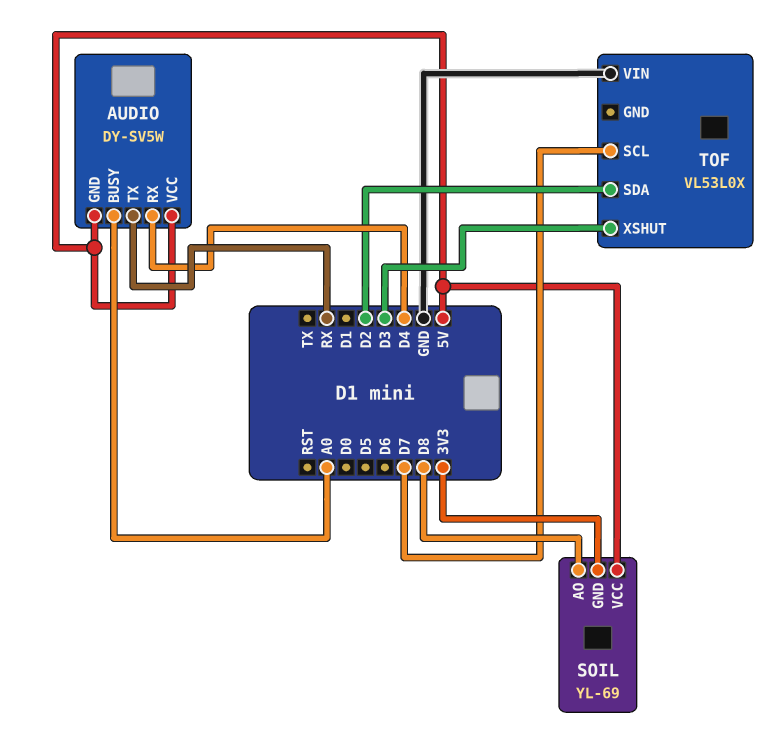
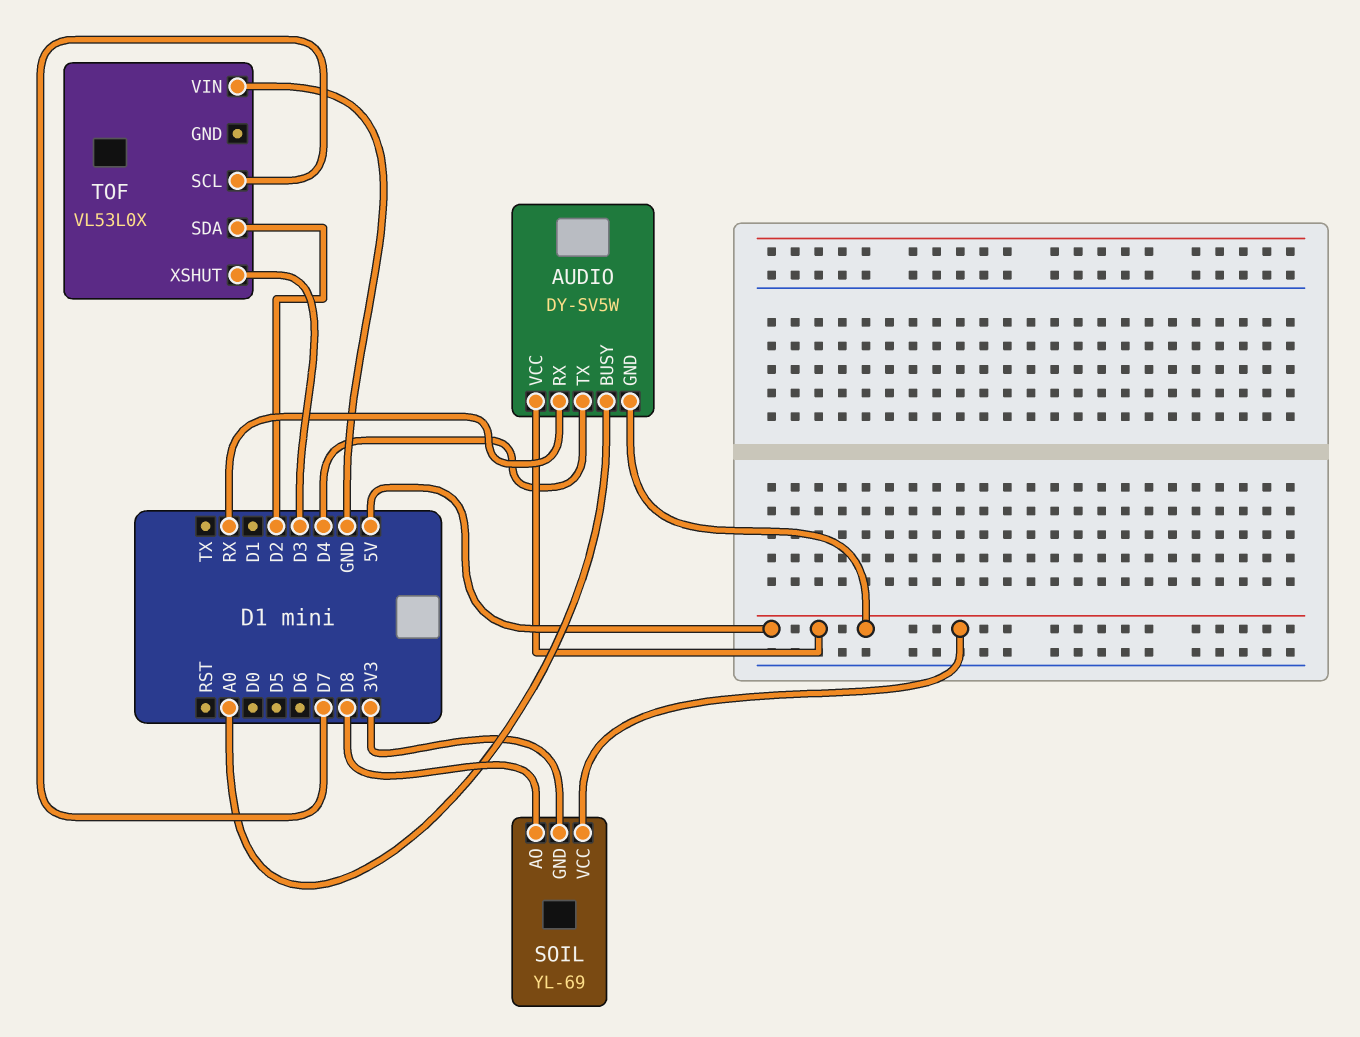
AUDIO pin RX: D4 -> RX
AUDIO pin TX: RX -> D4

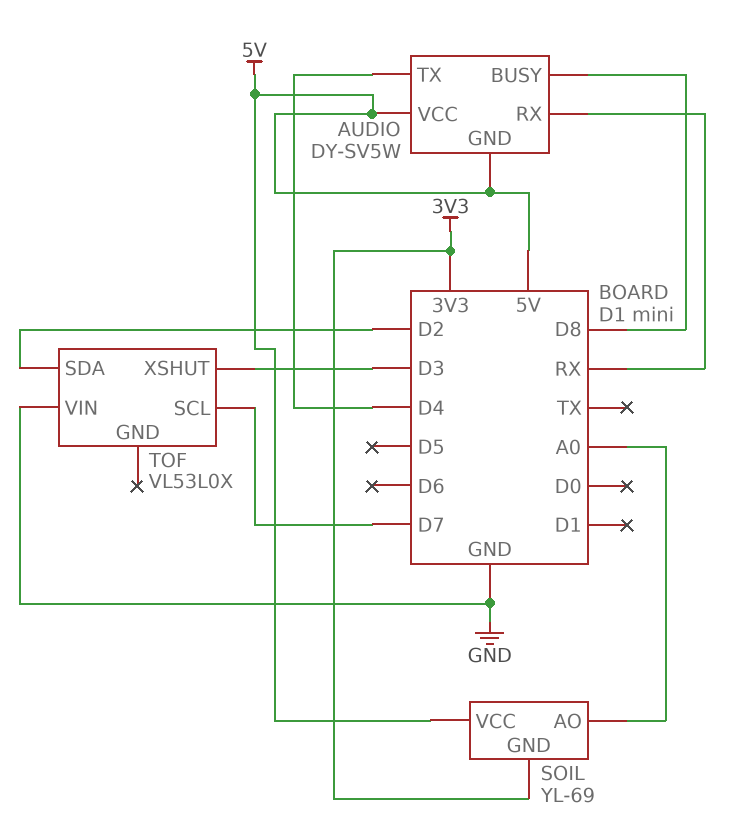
AUDIO pin BUSY: A0 -> D8
SOIL pin AO: D8 -> A0

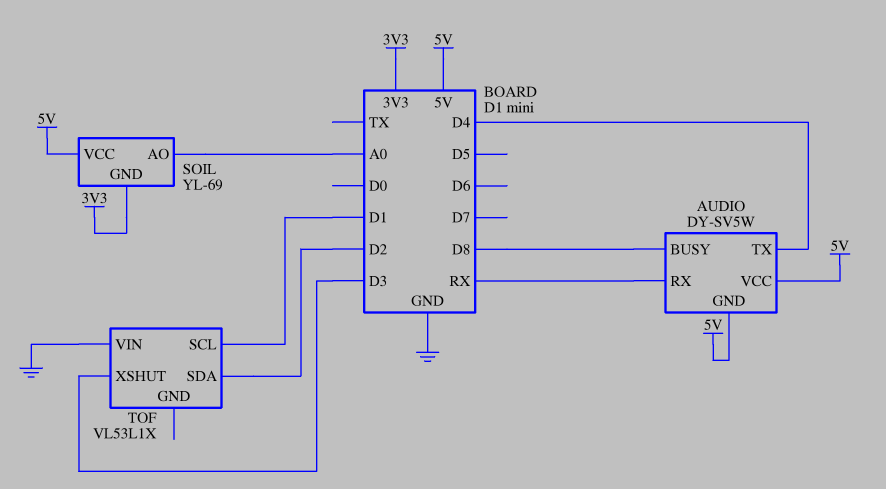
TOF: VL53L0X -> VL53L1X
TOF pin SCL: D7 -> D1

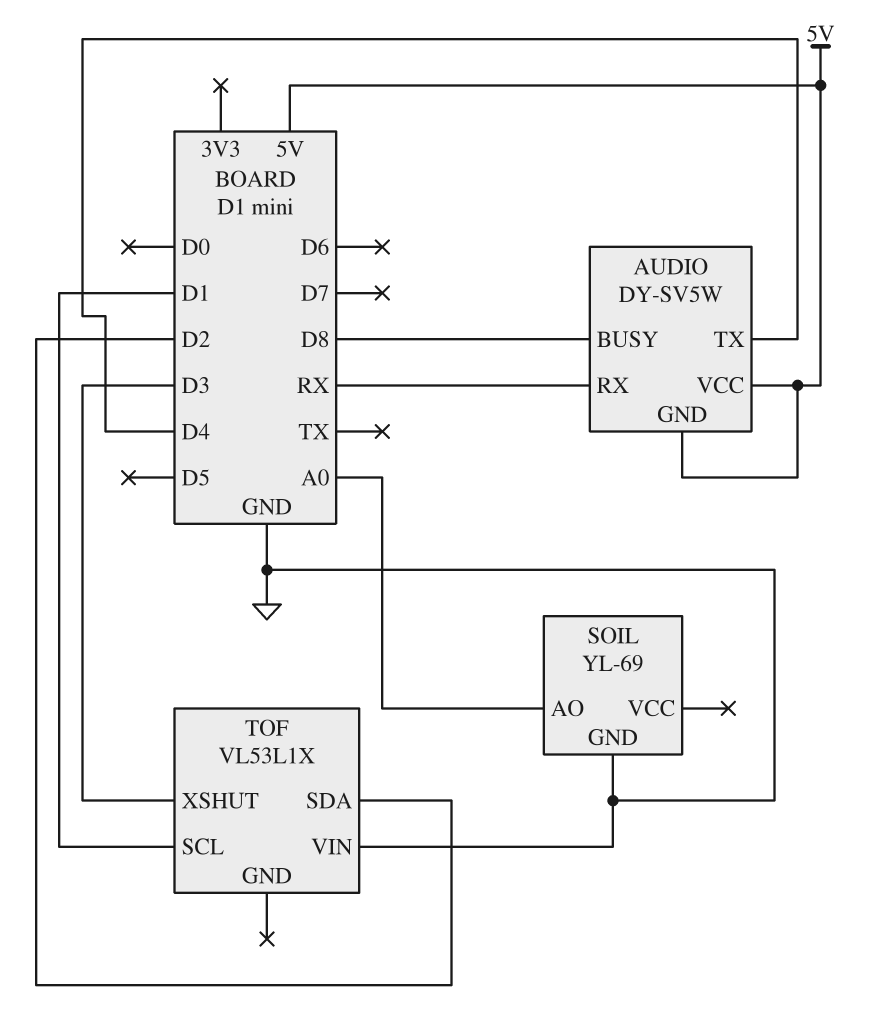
SOIL pin GND: 3V3 -> GND
SOIL pin VCC: 5V -> none

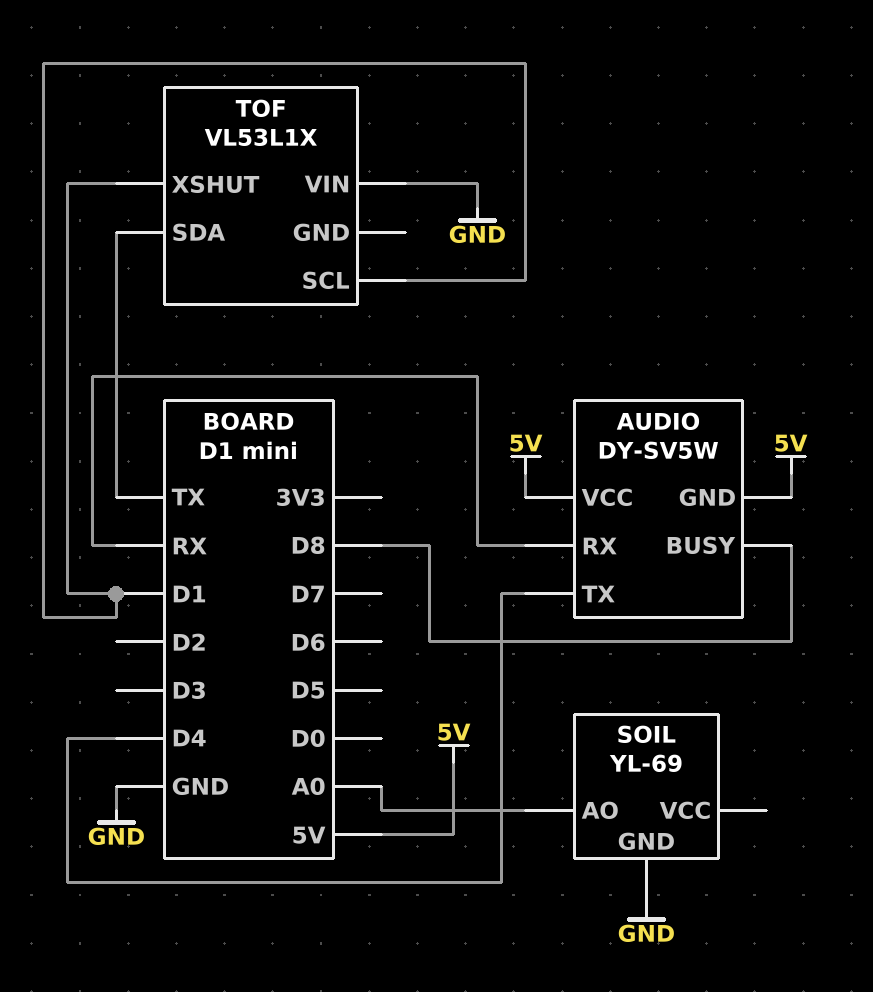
TOF pin SDA: D2 -> TX
TOF pin XSHUT: D3 -> D1

